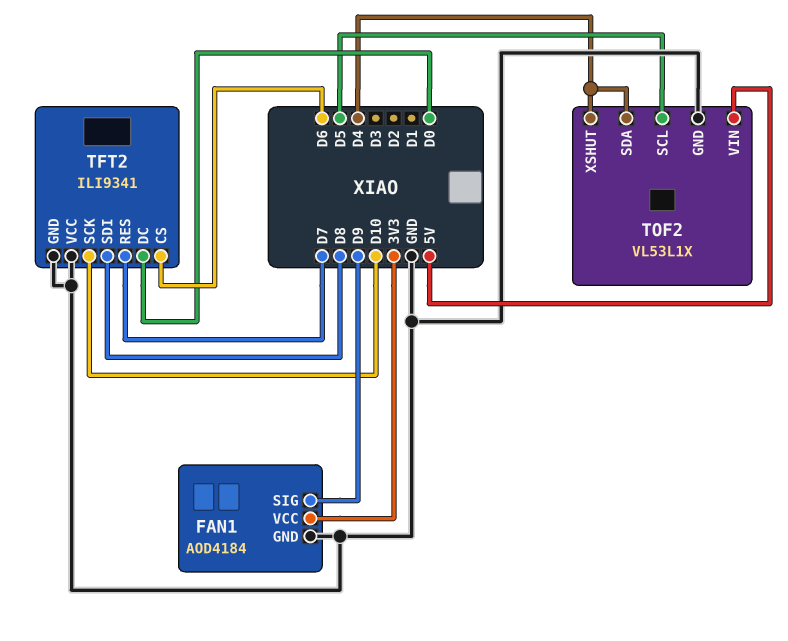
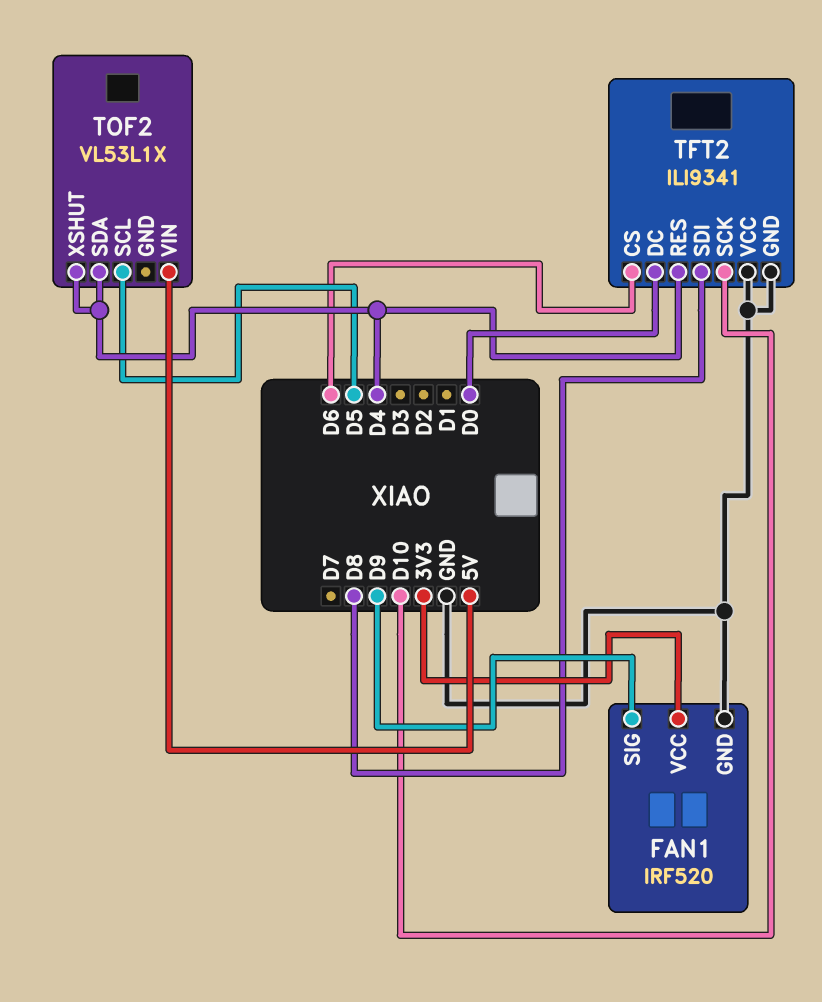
FAN1: AOD4184 -> IRF520
TFT2 pin RES: D7 -> D4
TOF2 pin GND: GND -> none

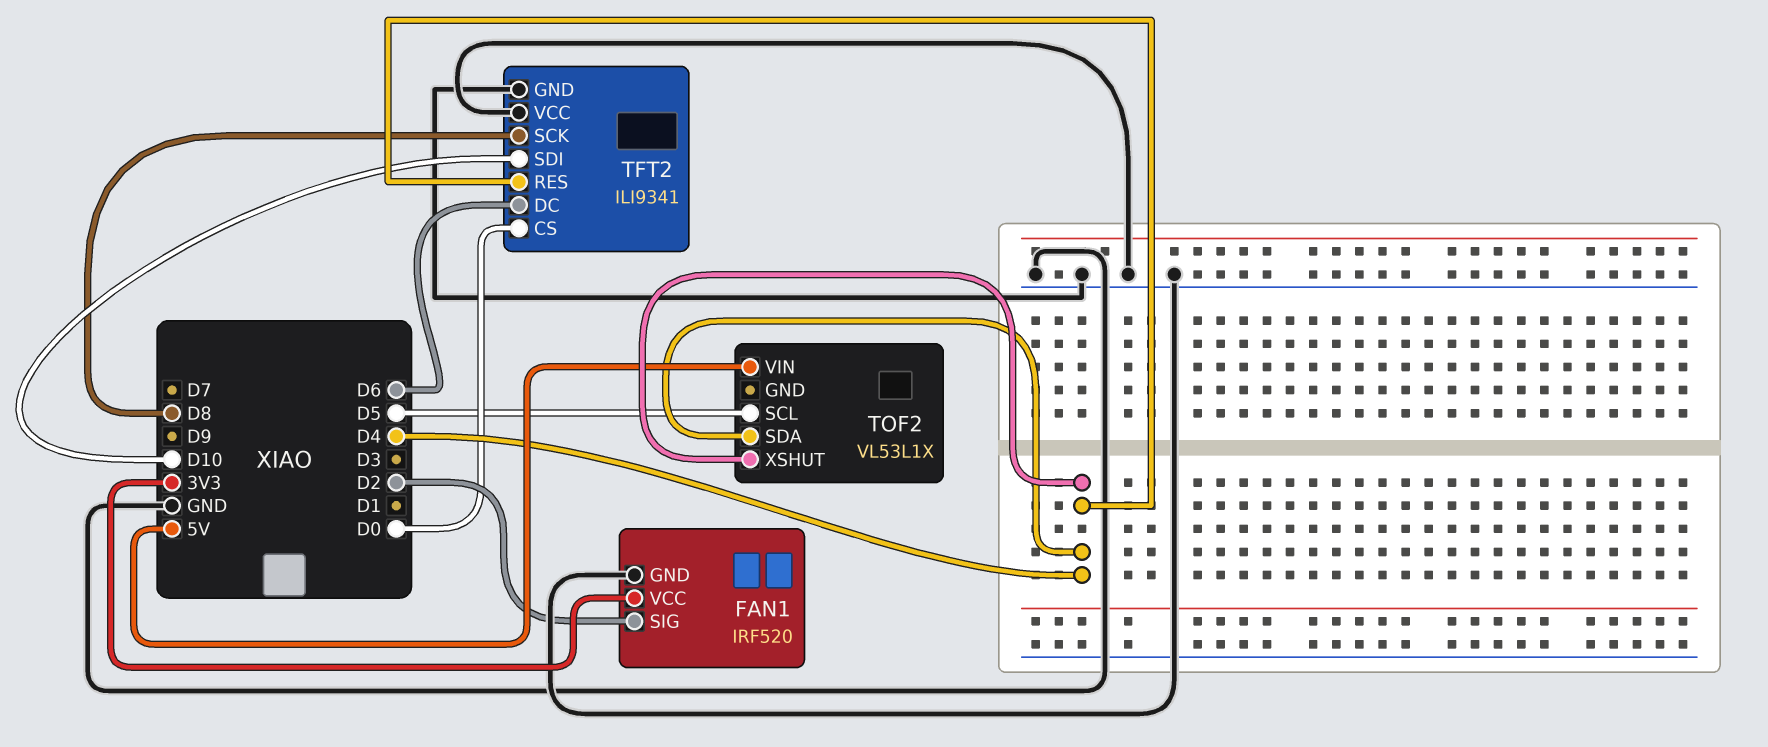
FAN1 pin SIG: D9 -> D2
TFT2 pin CS: D6 -> D0
TFT2 pin DC: D0 -> D6
TFT2 pin SCK: D10 -> D8
TFT2 pin SDI: D8 -> D10

